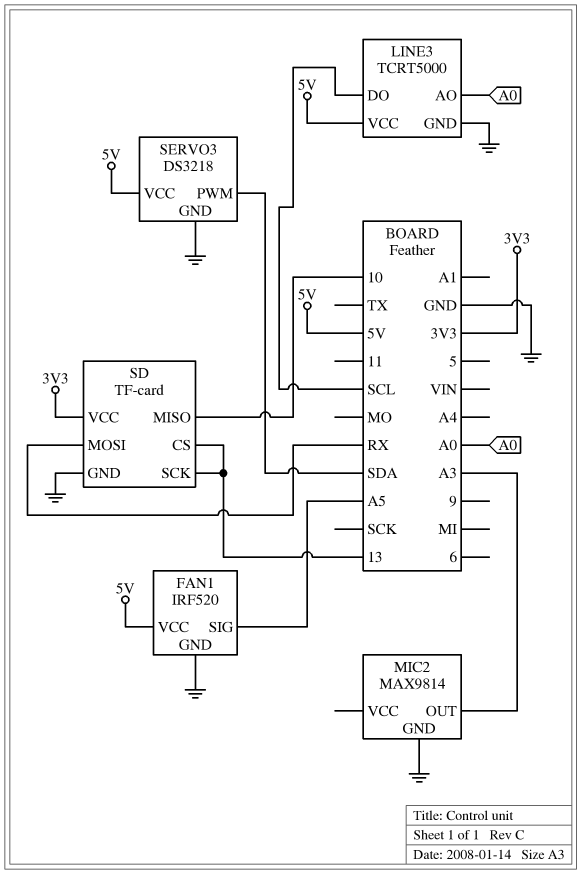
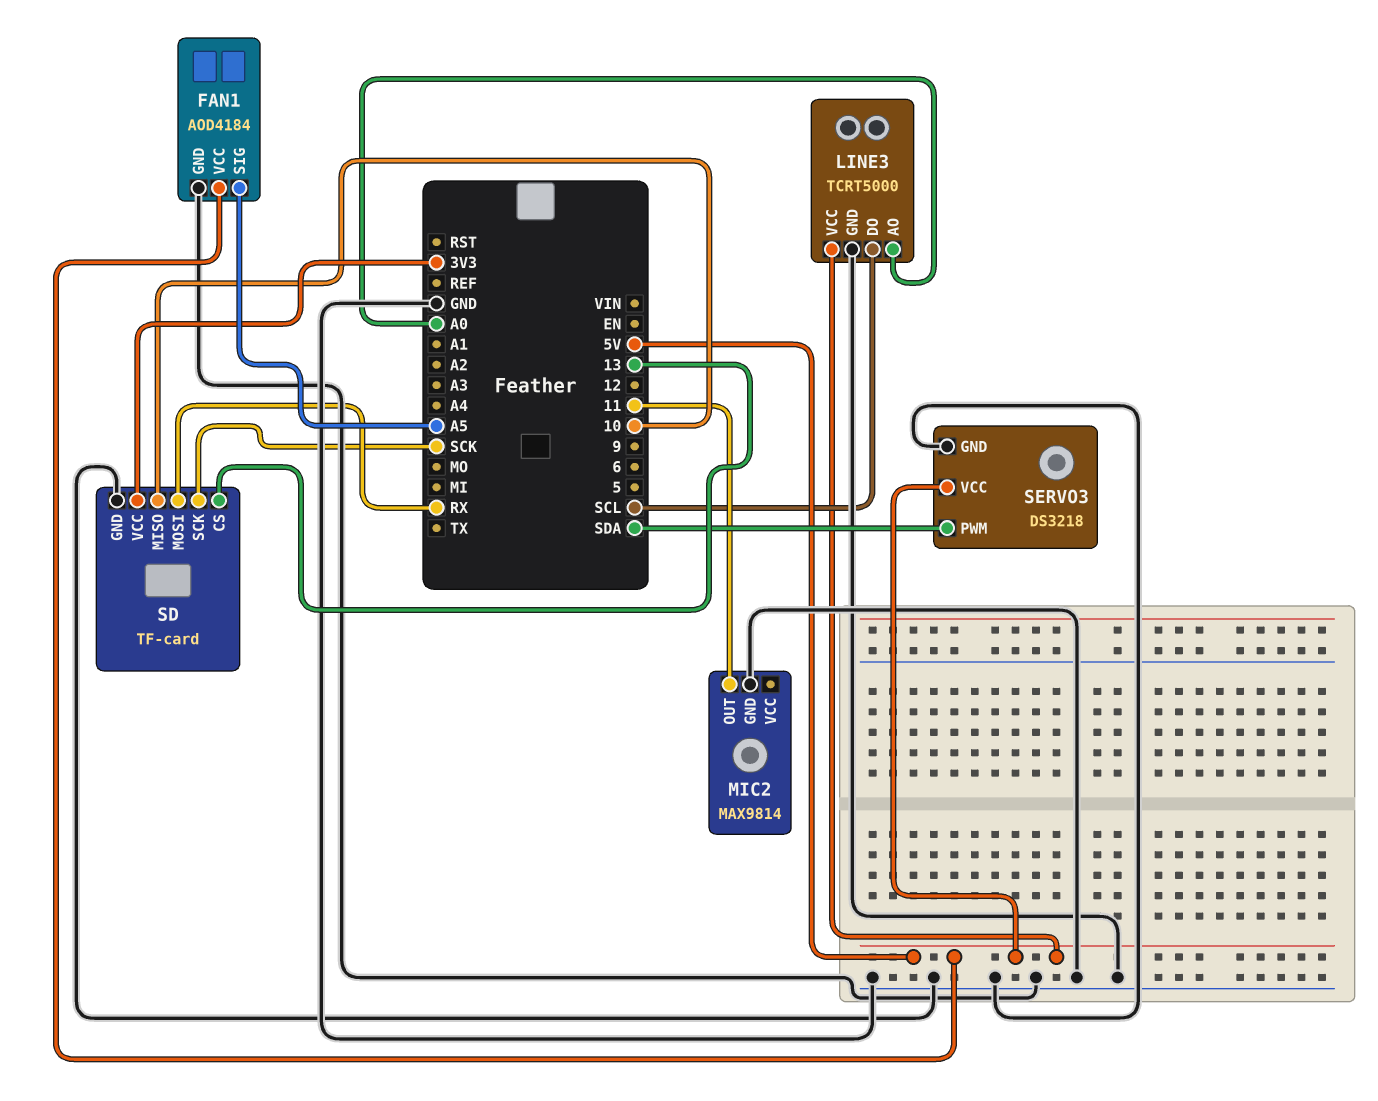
FAN1: IRF520 -> AOD4184
MIC2 pin OUT: A3 -> 11
SD pin SCK: 13 -> SCK

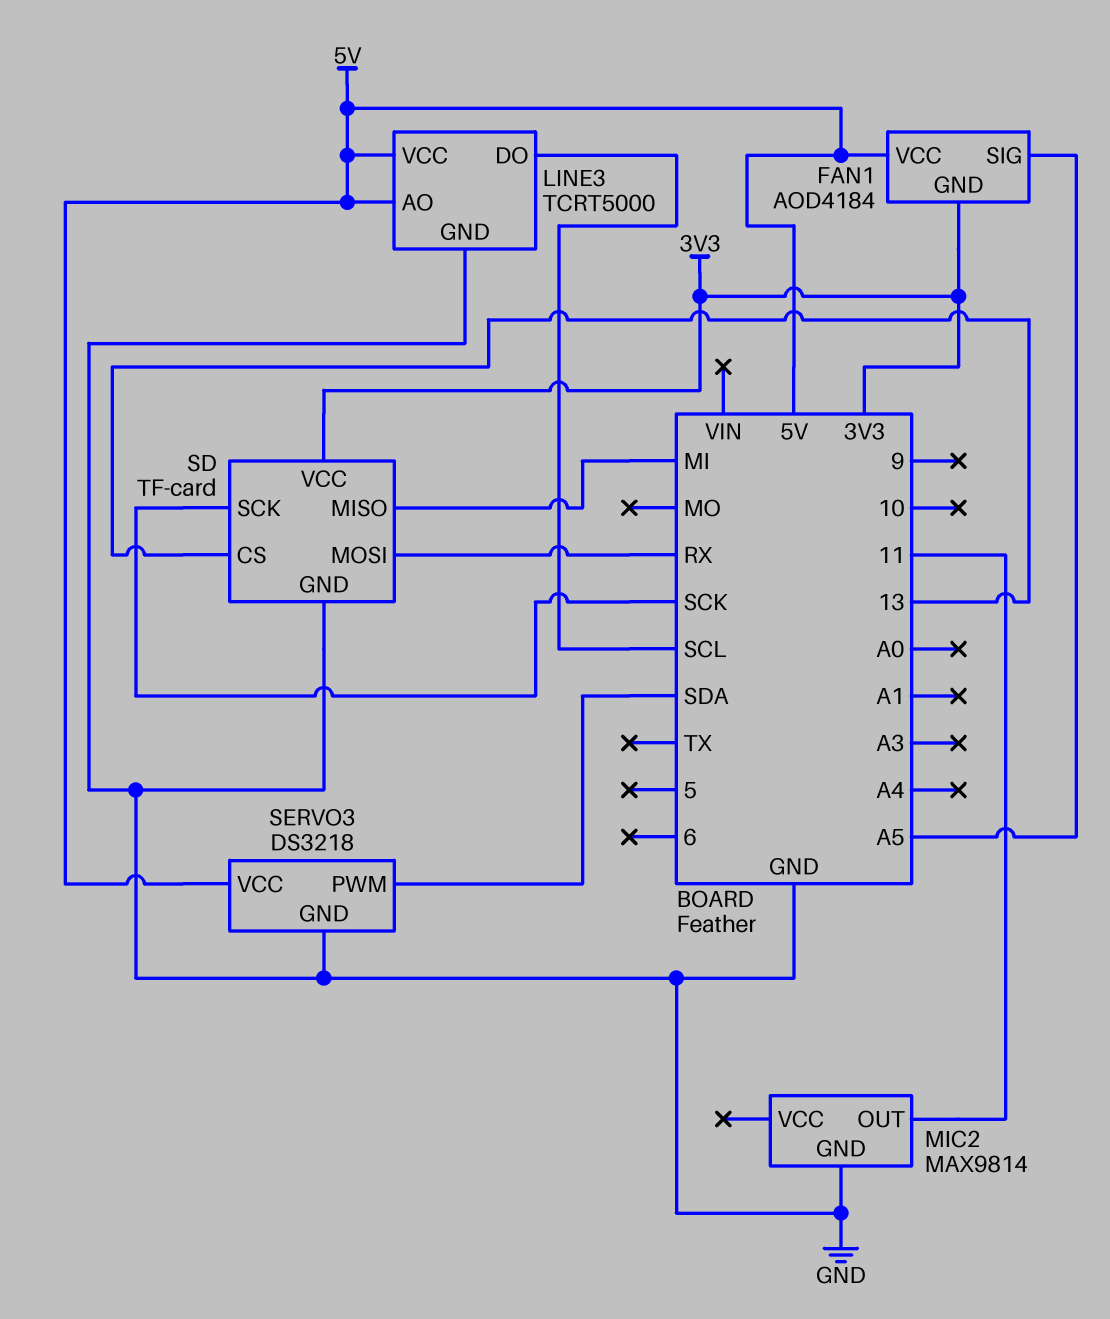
FAN1 pin GND: GND -> 3V3
LINE3 pin AO: A0 -> 5V
SD pin MISO: 10 -> MI

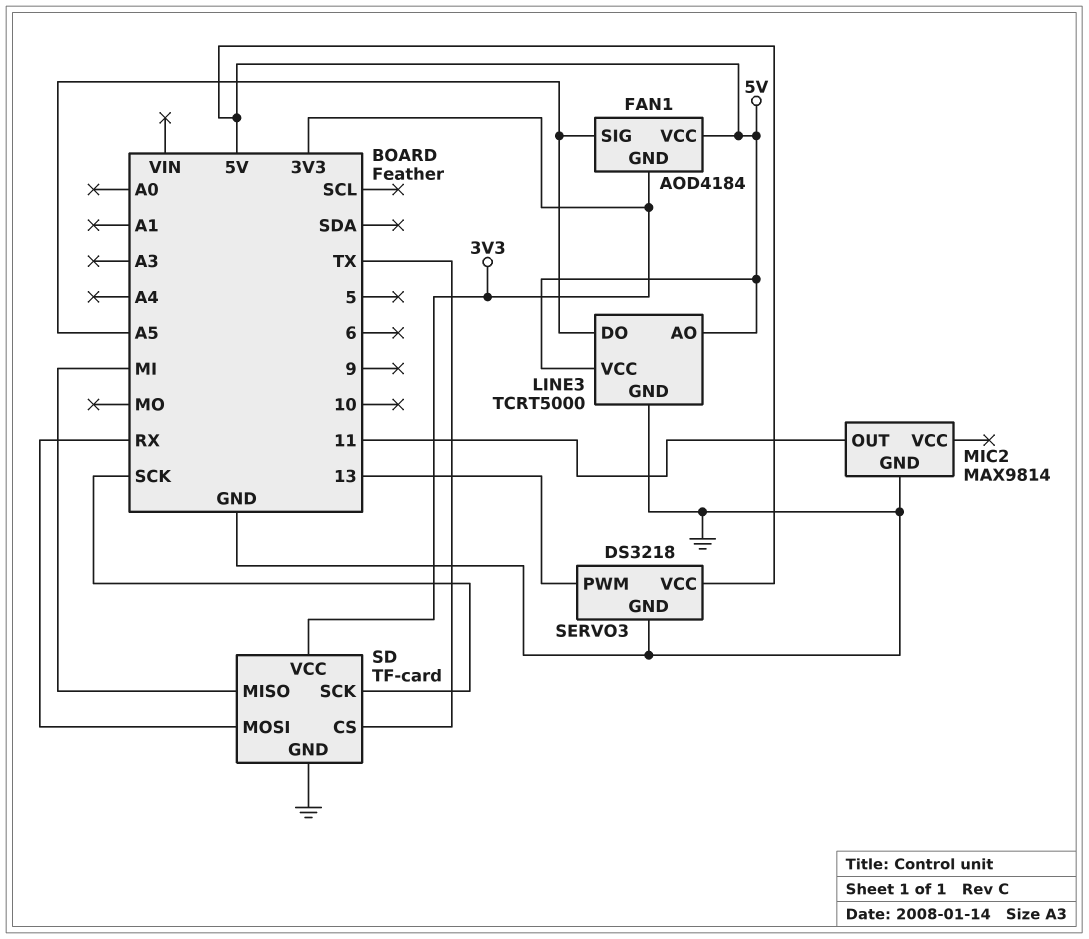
LINE3 pin DO: SCL -> A5
SD pin CS: 13 -> TX
SERVO3 pin PWM: SDA -> 13

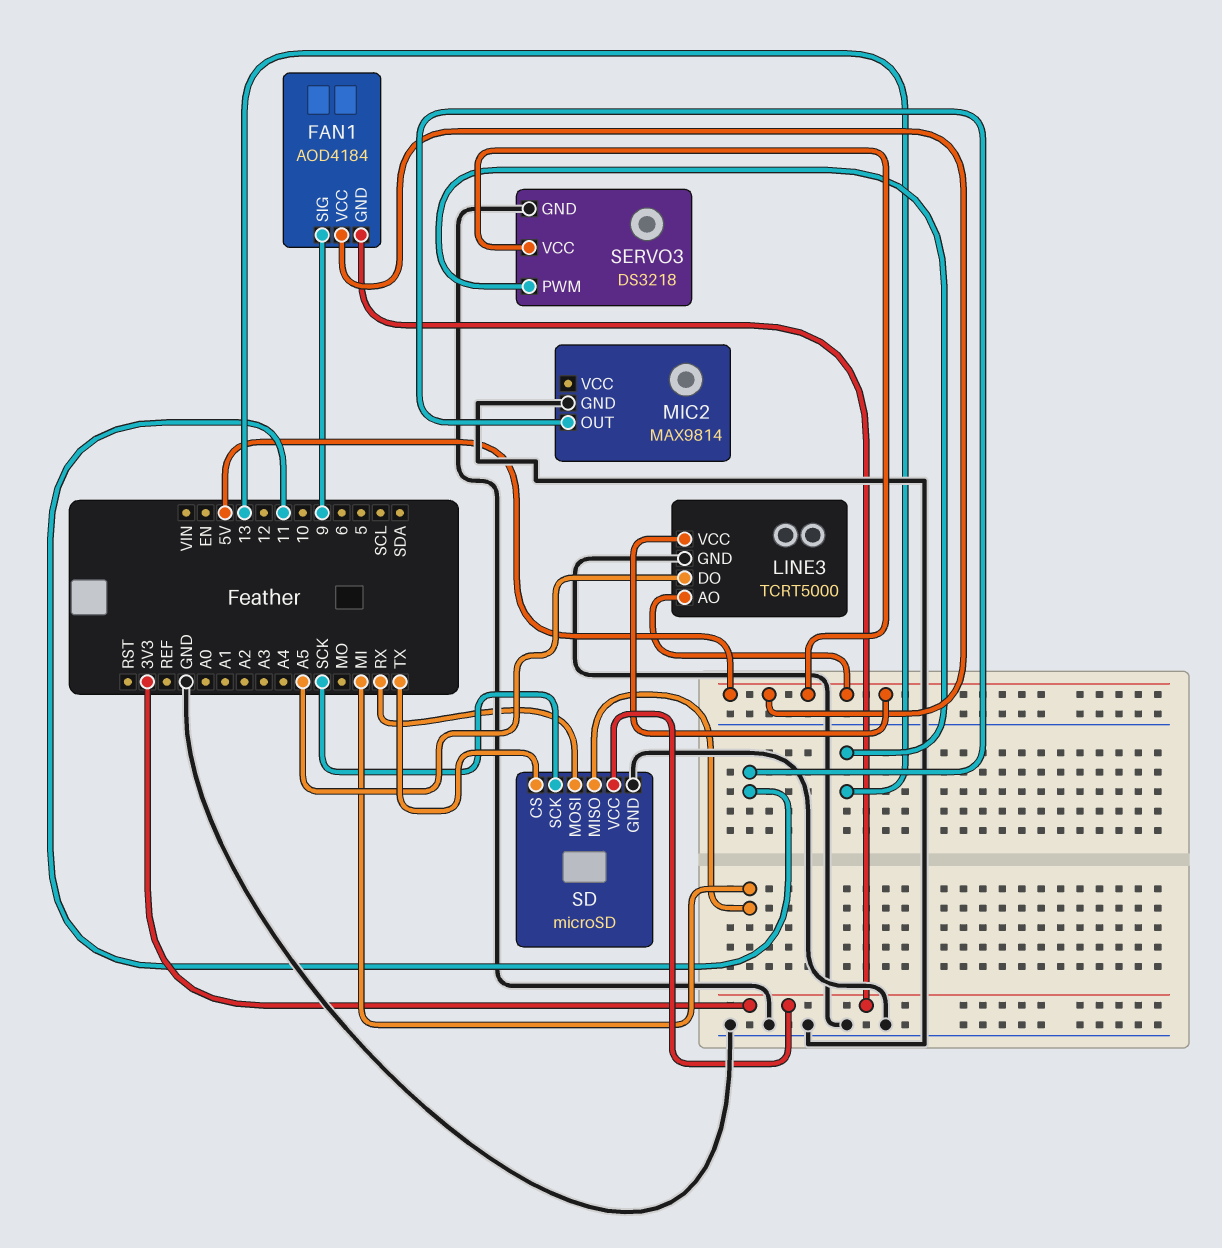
FAN1 pin SIG: A5 -> 9
SD: TF-card -> microSD

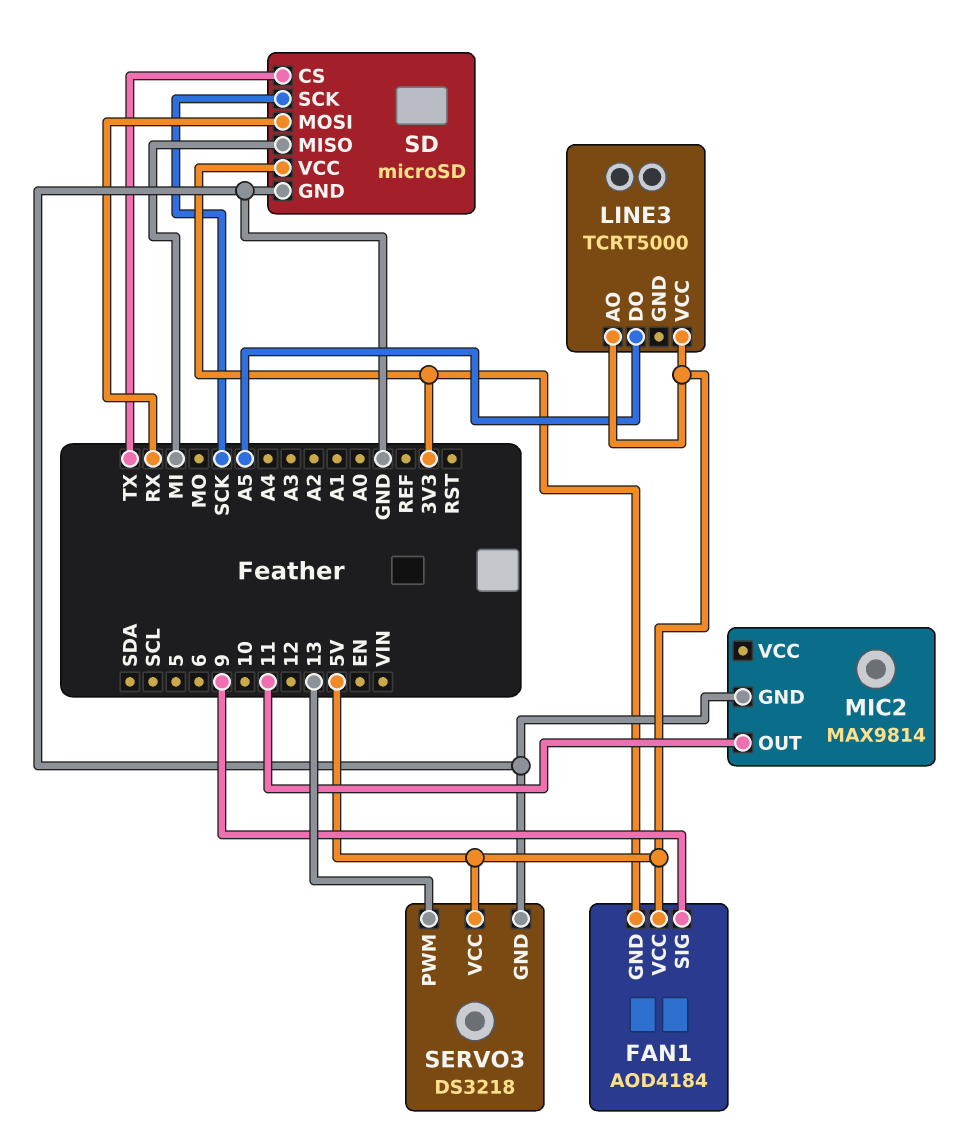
LINE3 pin GND: GND -> none

